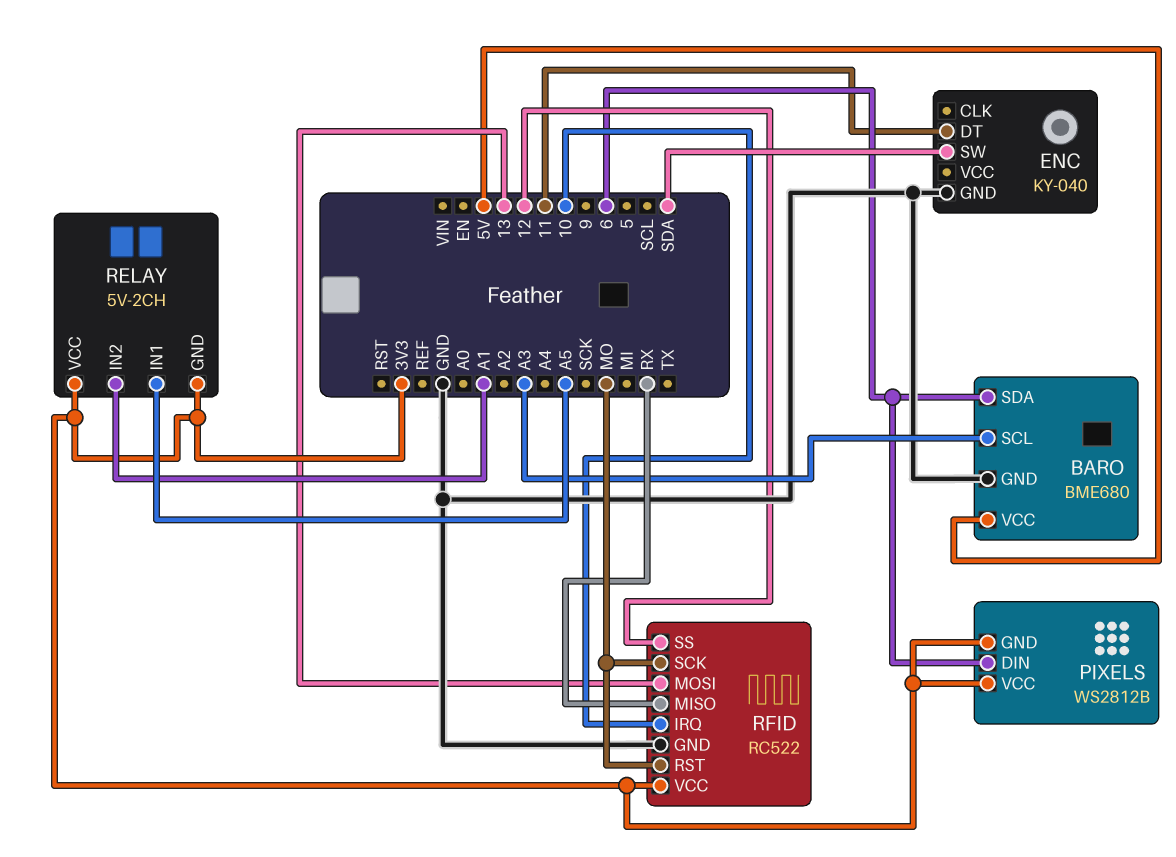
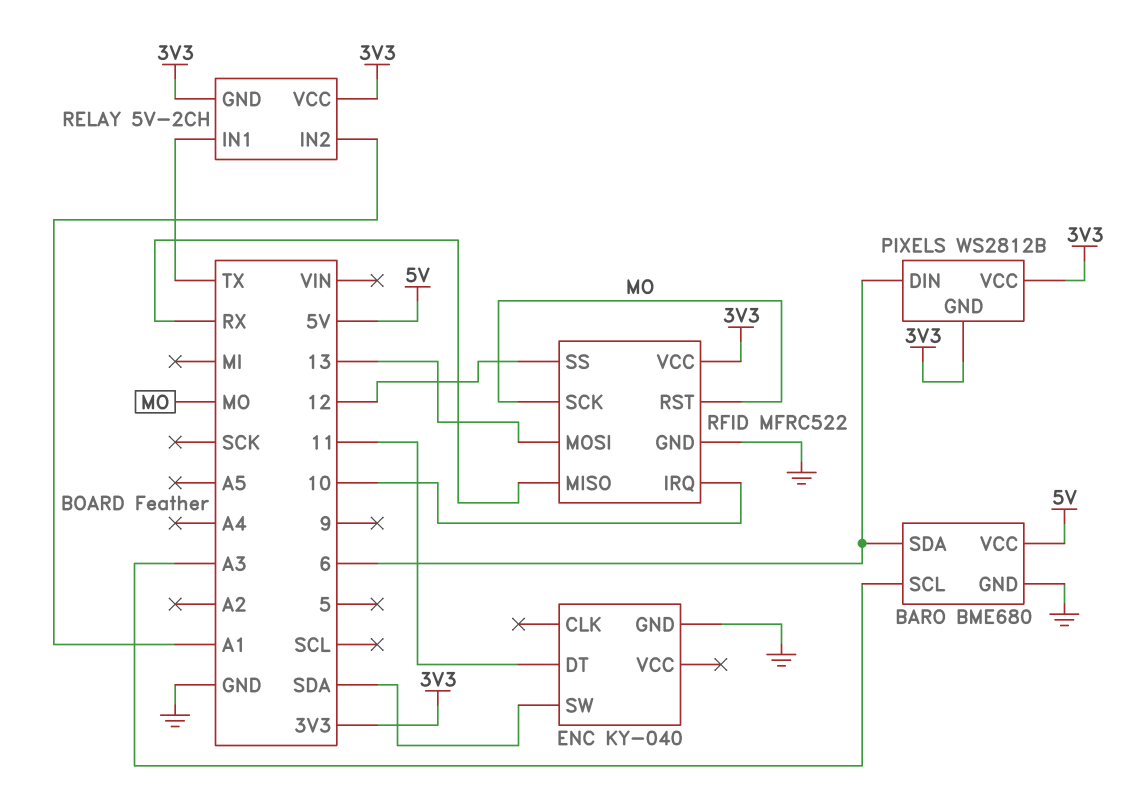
RELAY pin IN1: A5 -> TX
RFID: RC522 -> MFRC522

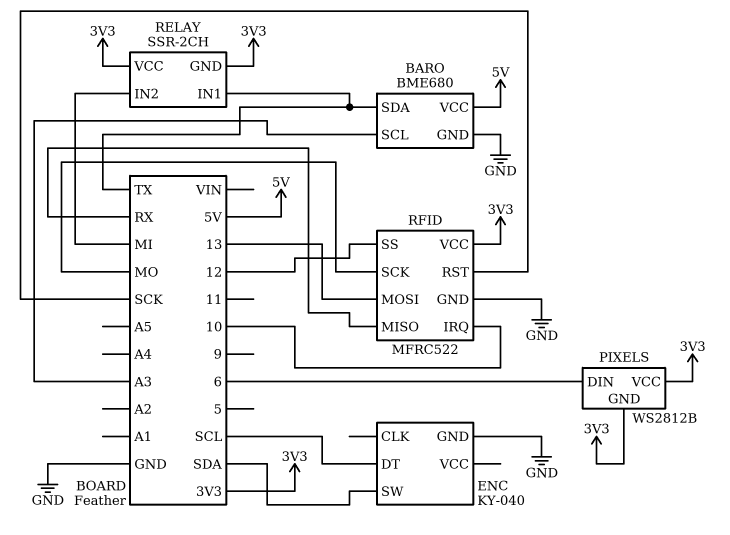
BARO pin SDA: 6 -> TX
ENC pin DT: 11 -> SCL
RELAY: 5V-2CH -> SSR-2CH
RELAY pin IN2: A1 -> MI
RFID pin RST: MO -> SCK

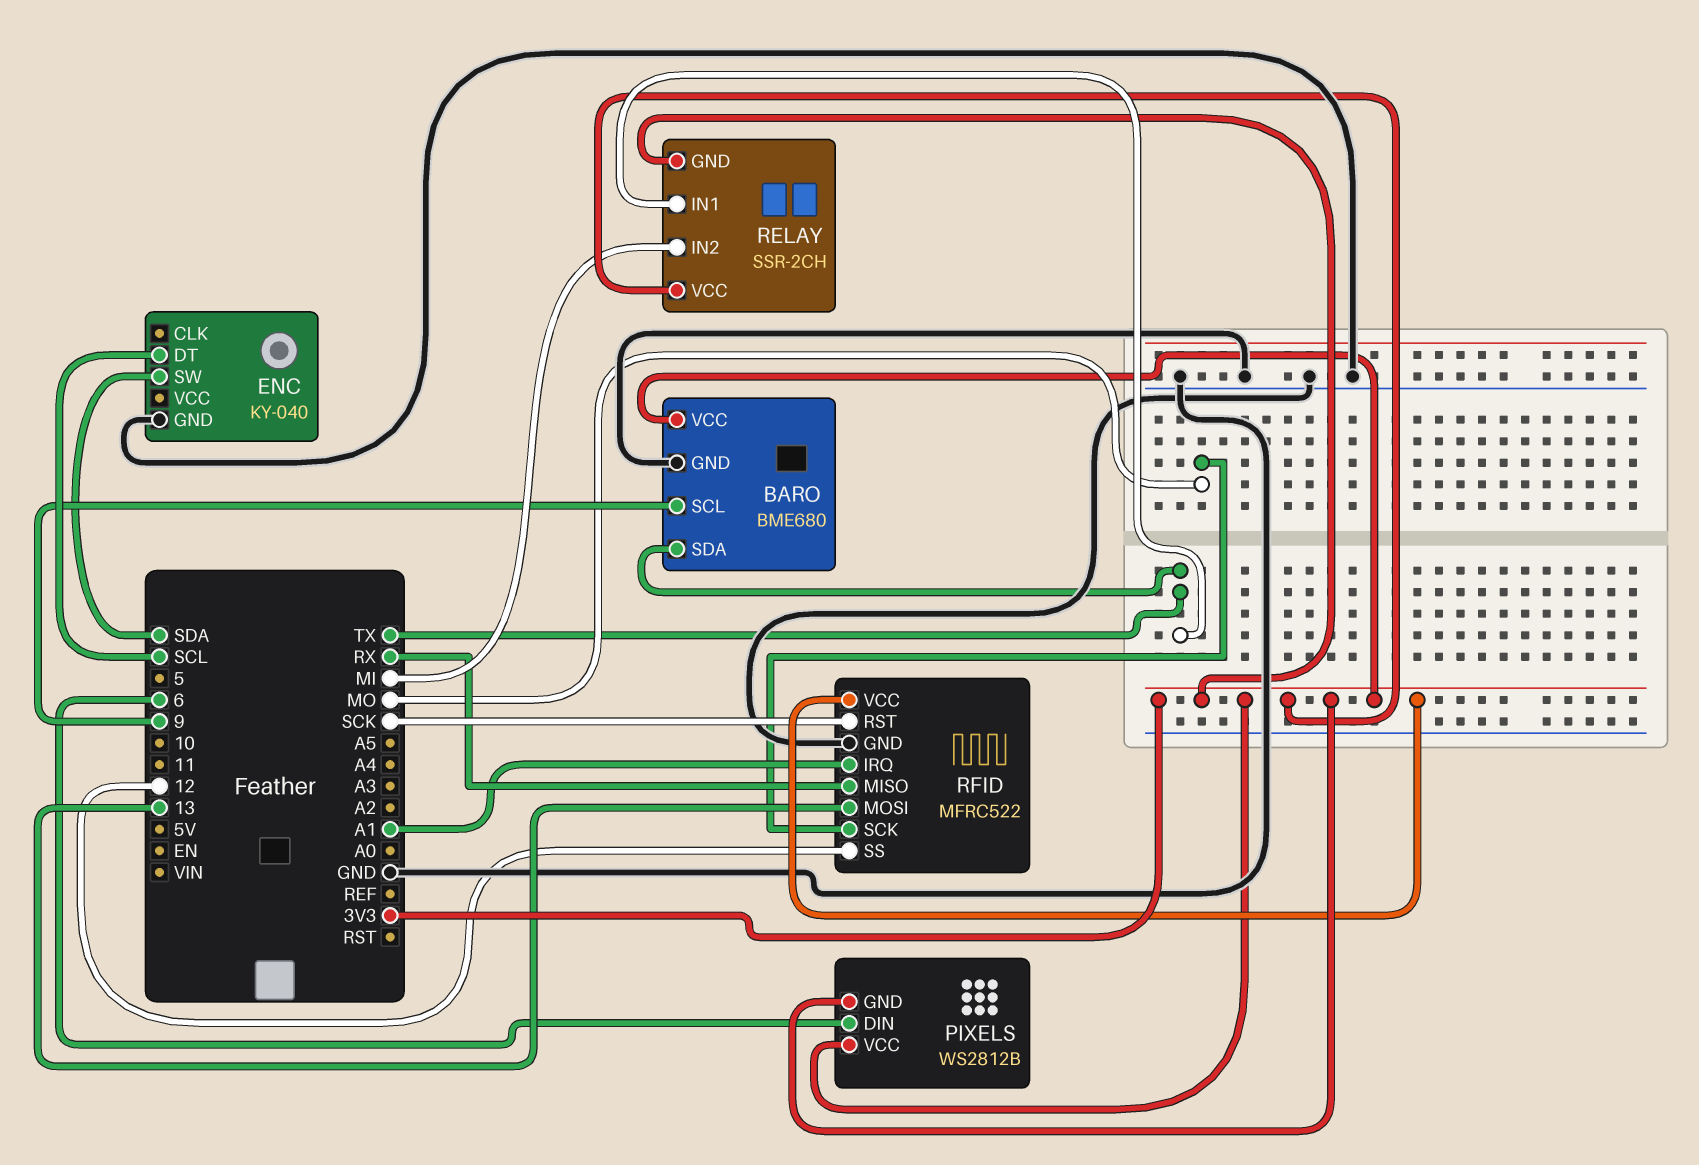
BARO pin SCL: A3 -> 9
BARO pin VCC: 5V -> 3V3
RFID pin IRQ: 10 -> A1

